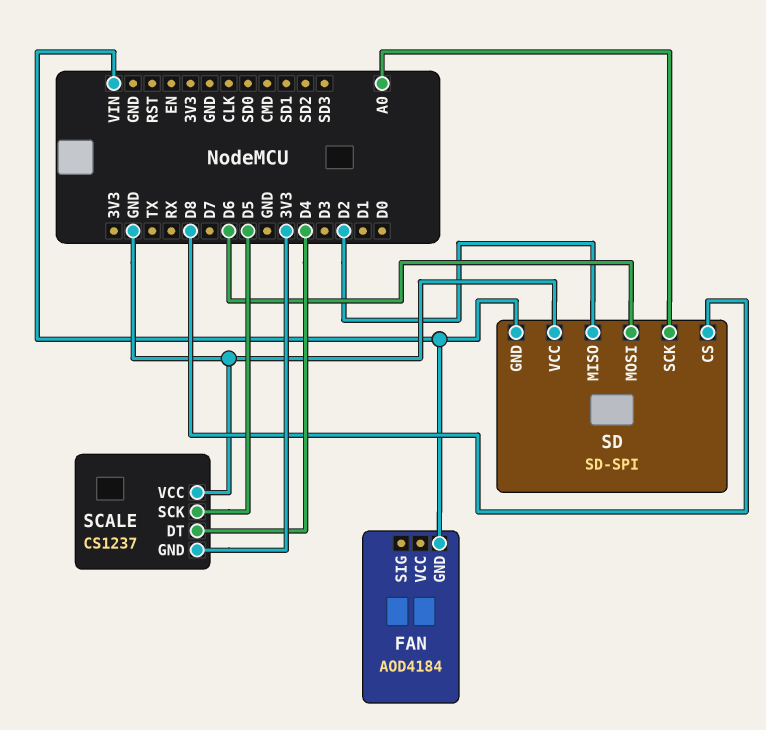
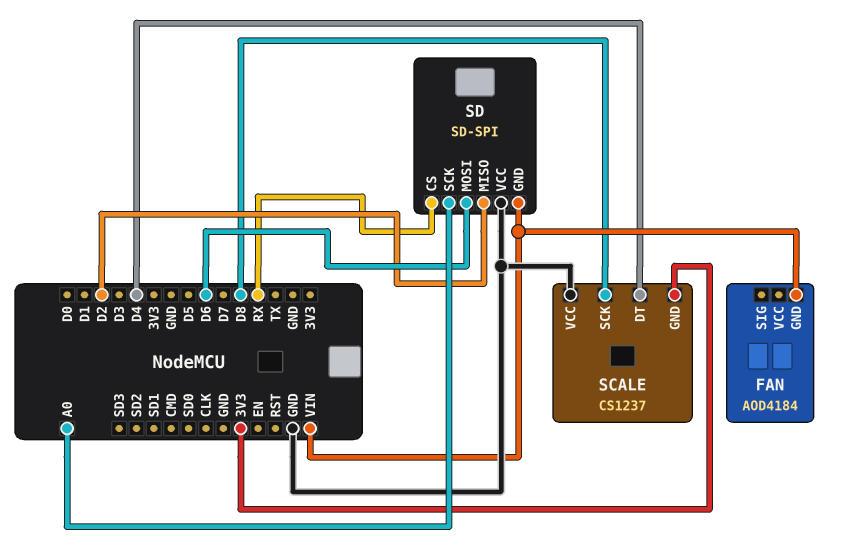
SCALE pin SCK: D5 -> D8
SD pin CS: D8 -> RX

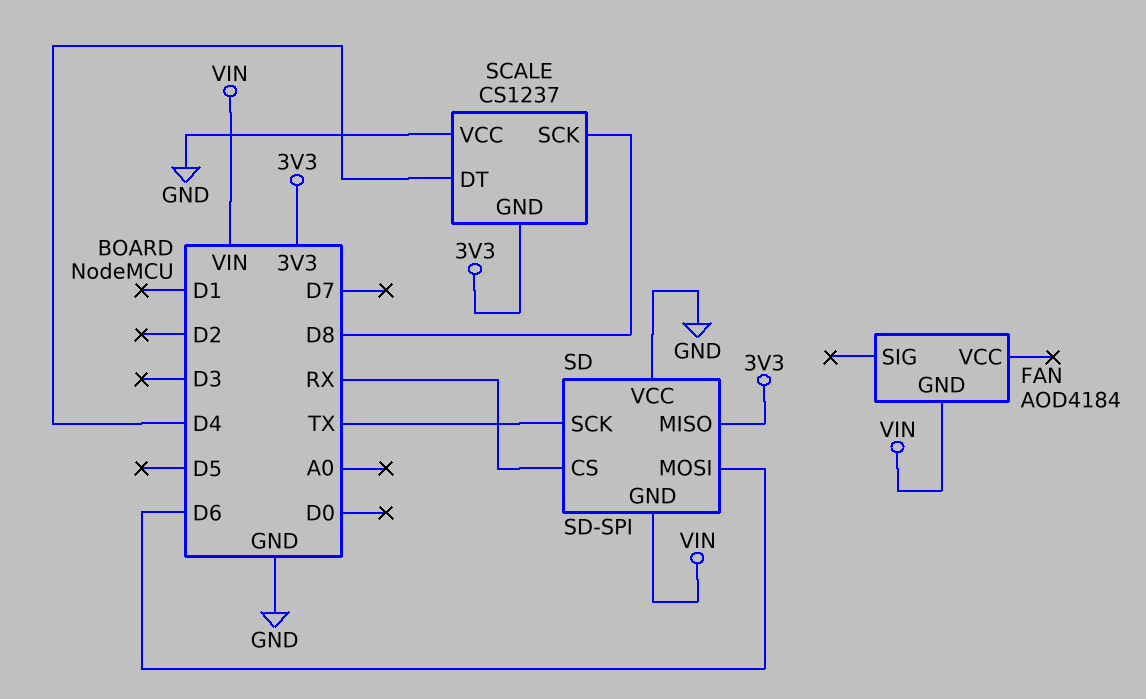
SD pin MISO: D2 -> 3V3
SD pin SCK: A0 -> TX

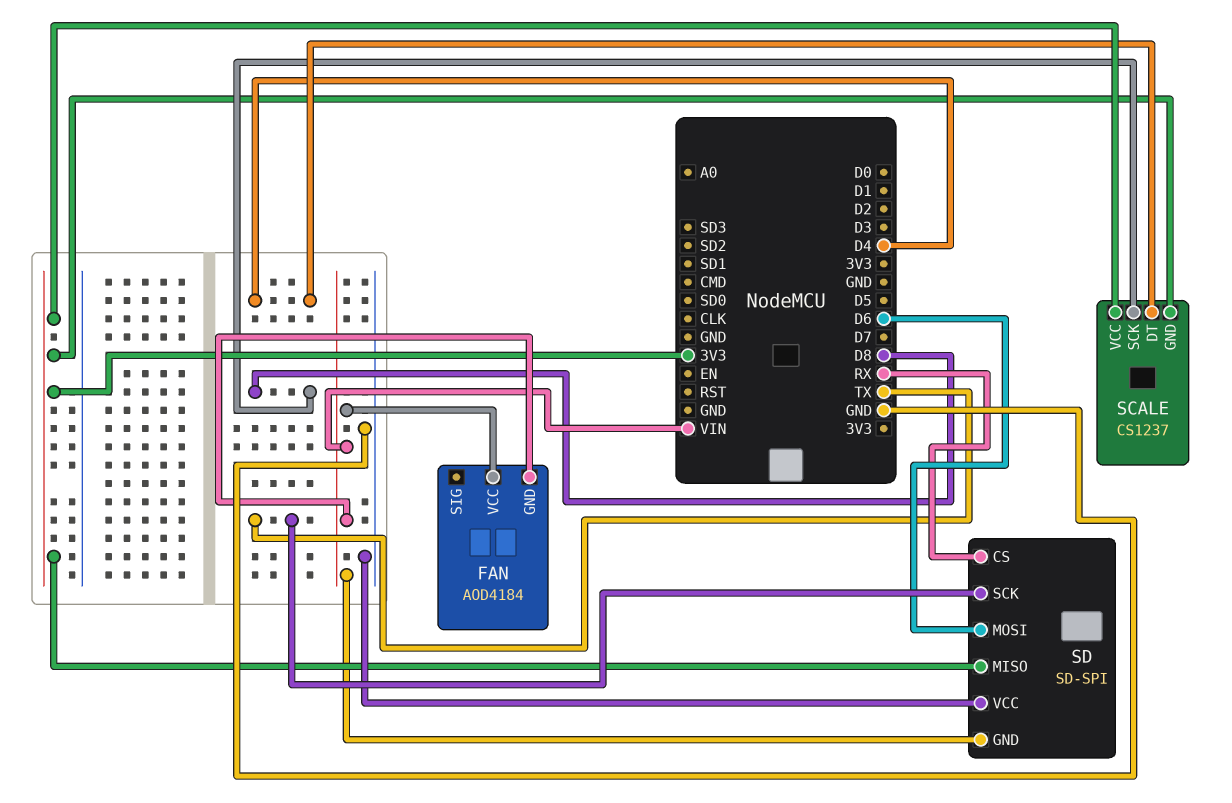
FAN pin VCC: none -> VIN
SCALE pin VCC: GND -> 3V3

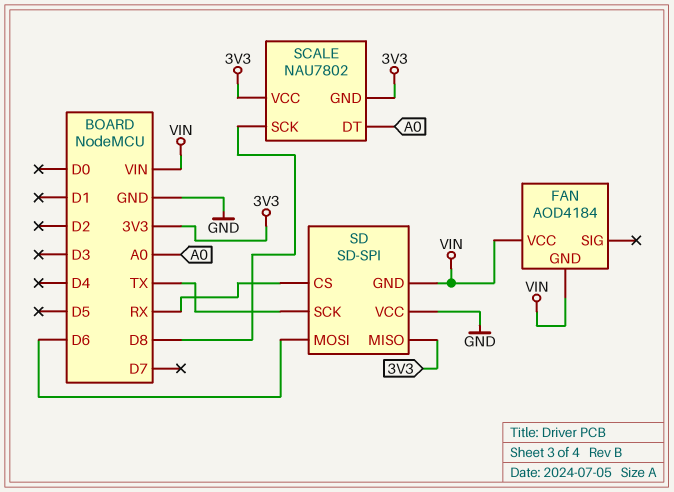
SCALE: CS1237 -> NAU7802
SCALE pin DT: D4 -> A0

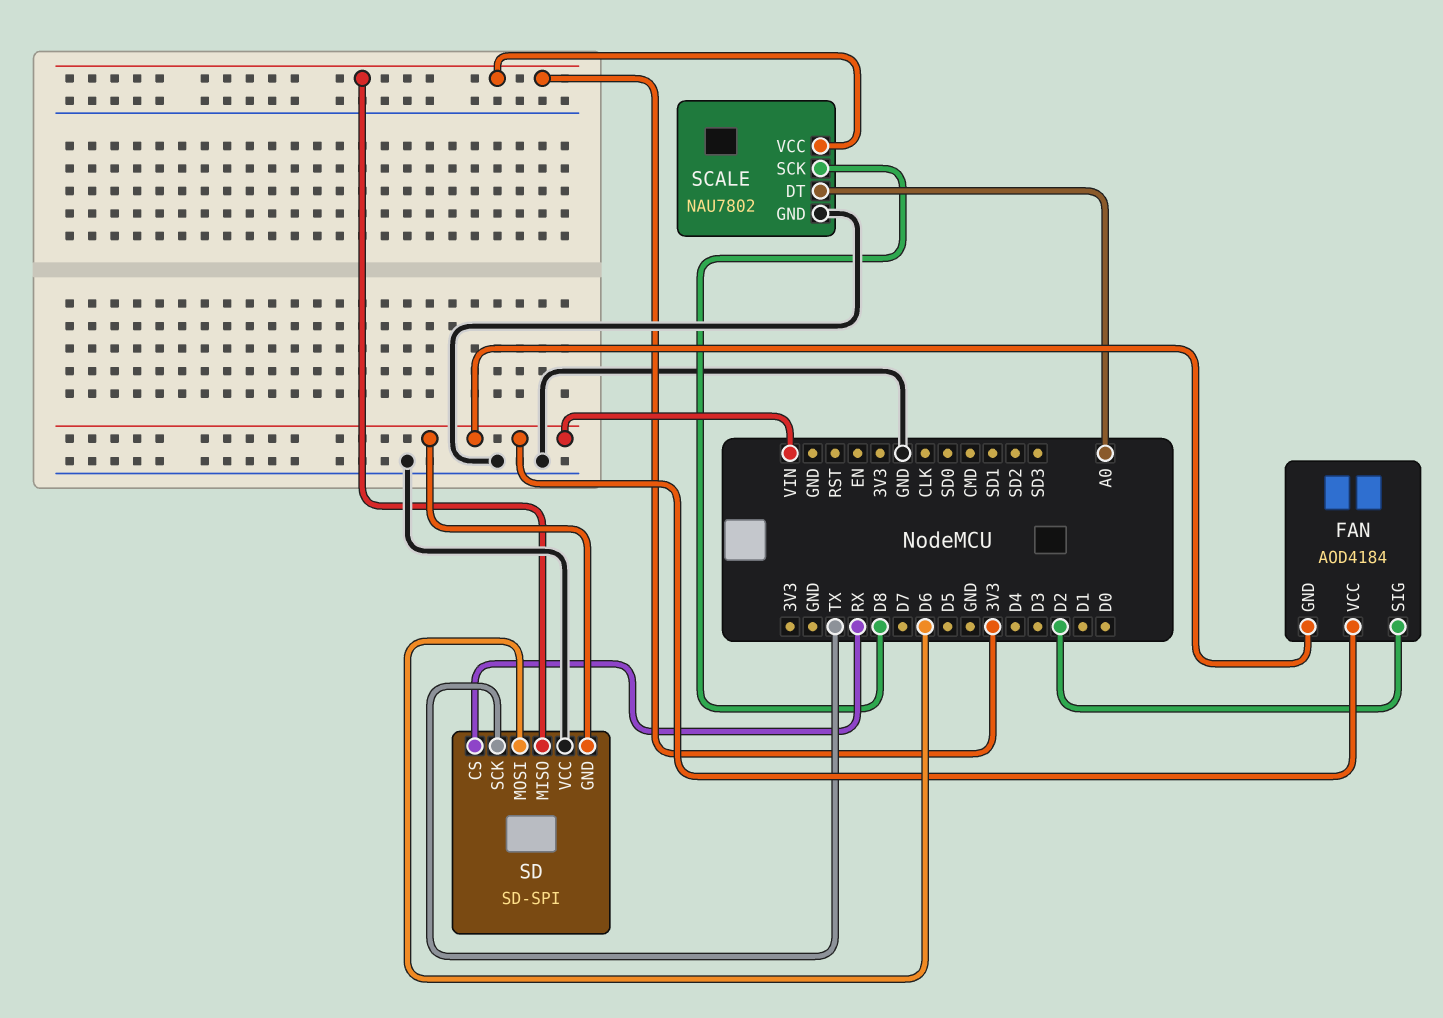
FAN pin SIG: none -> D2
SCALE pin GND: 3V3 -> GND

